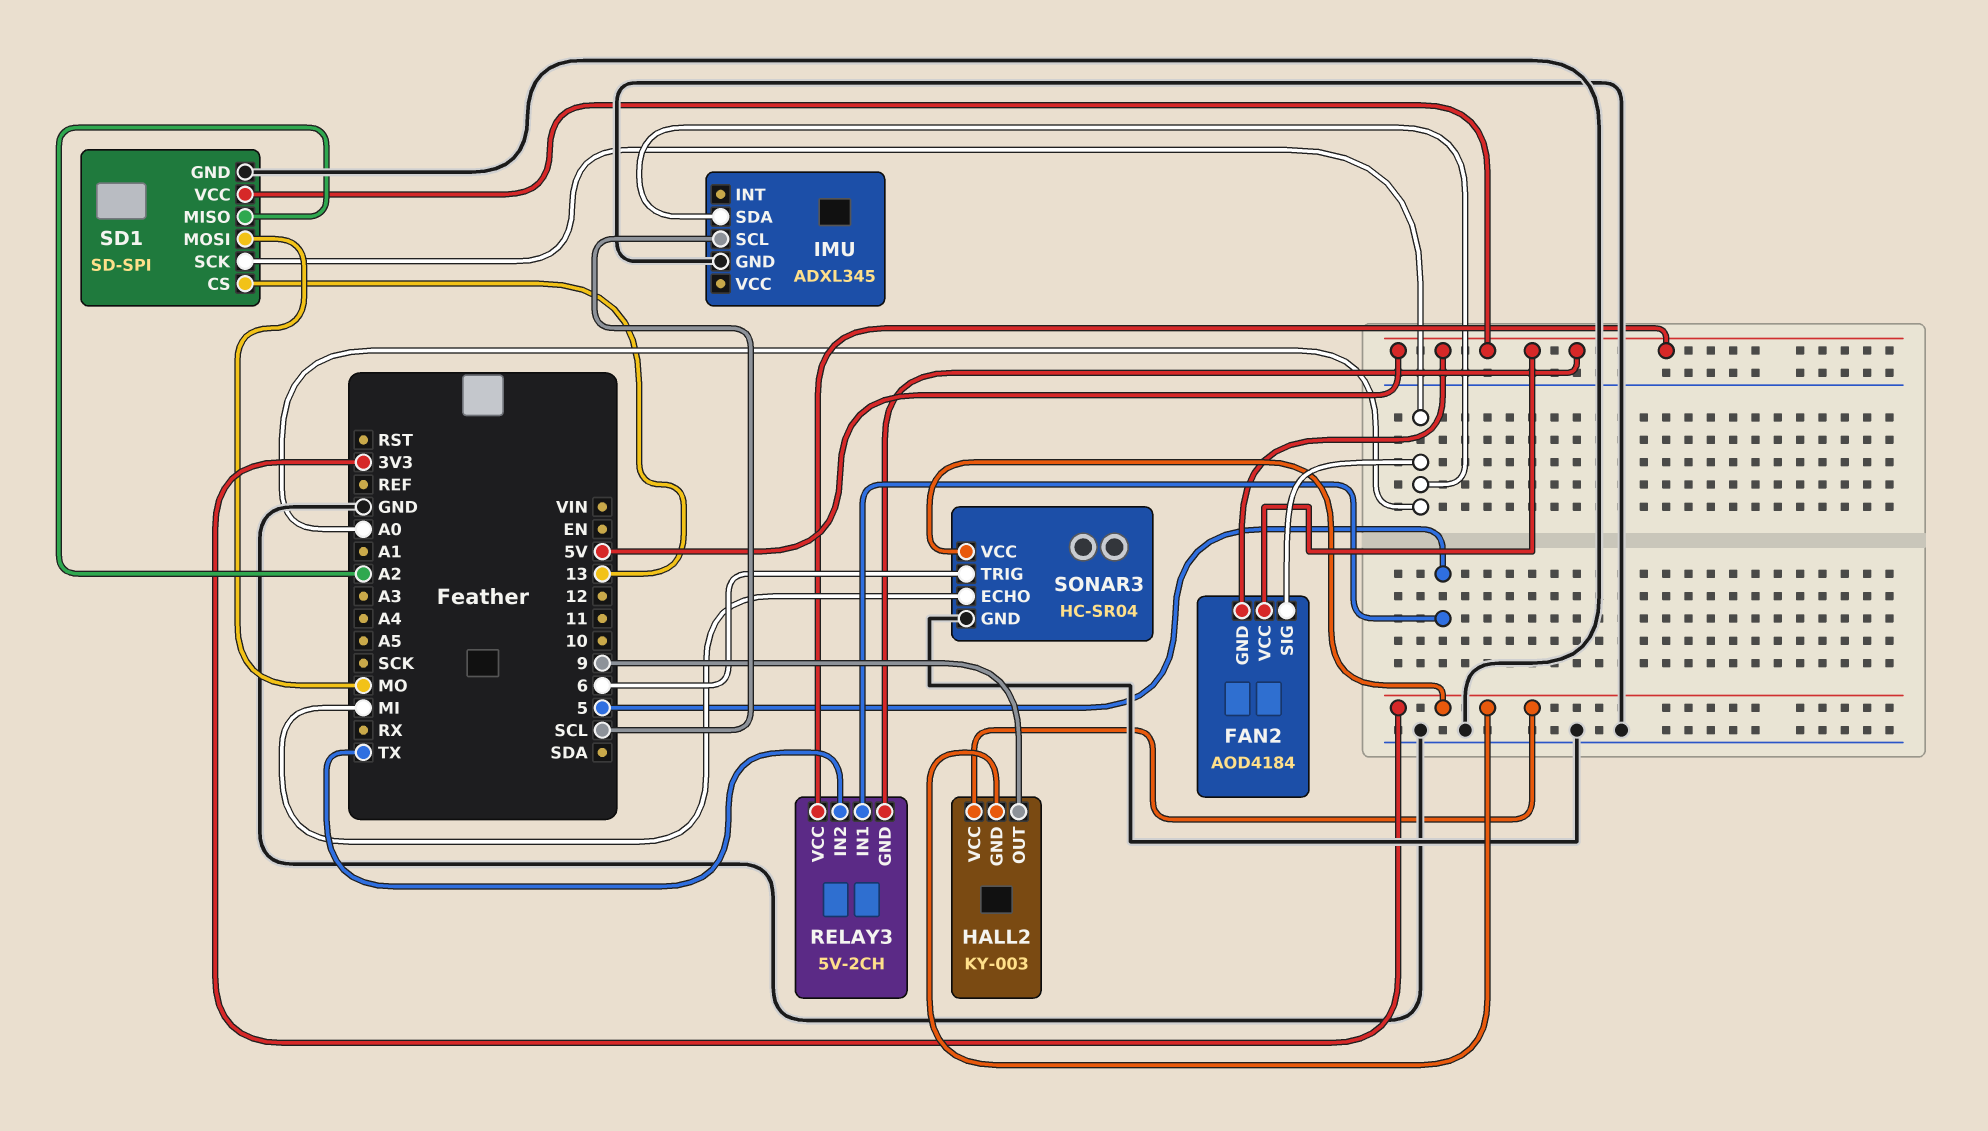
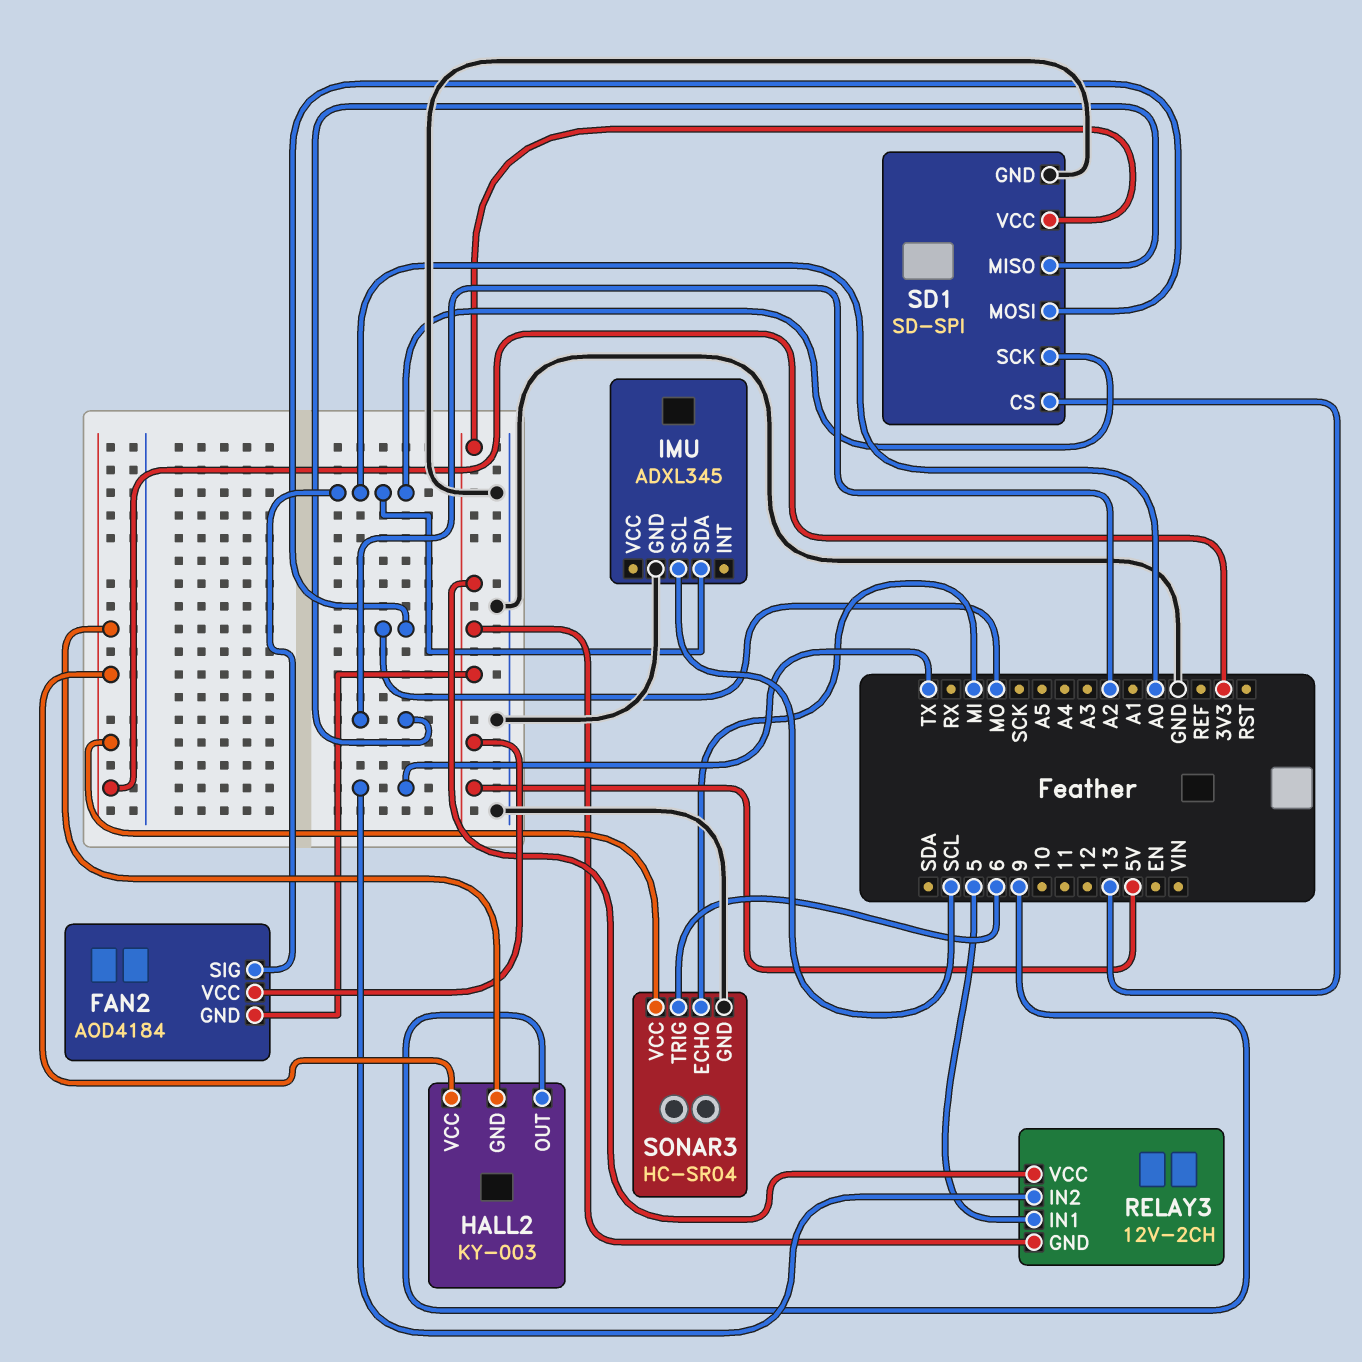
RELAY3: 5V-2CH -> 12V-2CH

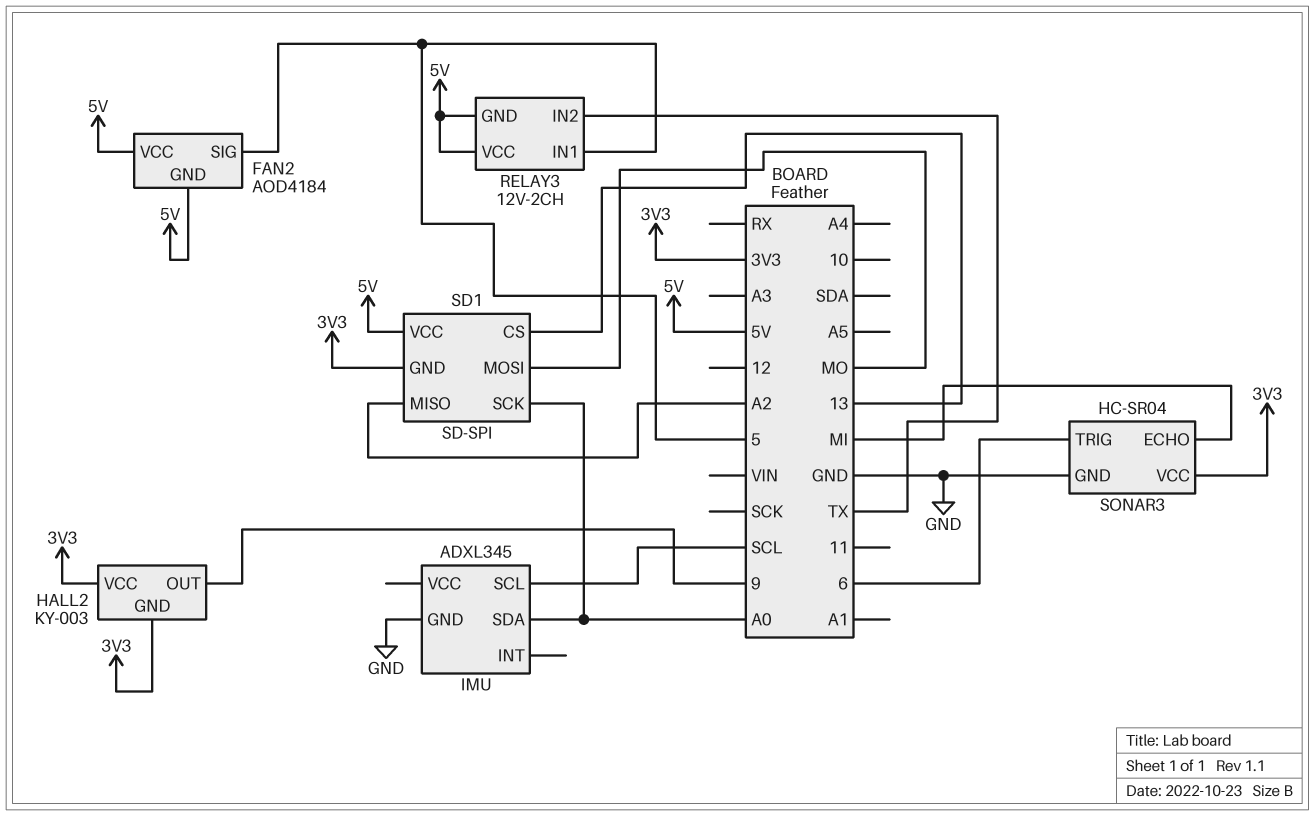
FAN2 pin SIG: A0 -> 5
SD1 pin GND: GND -> 3V3

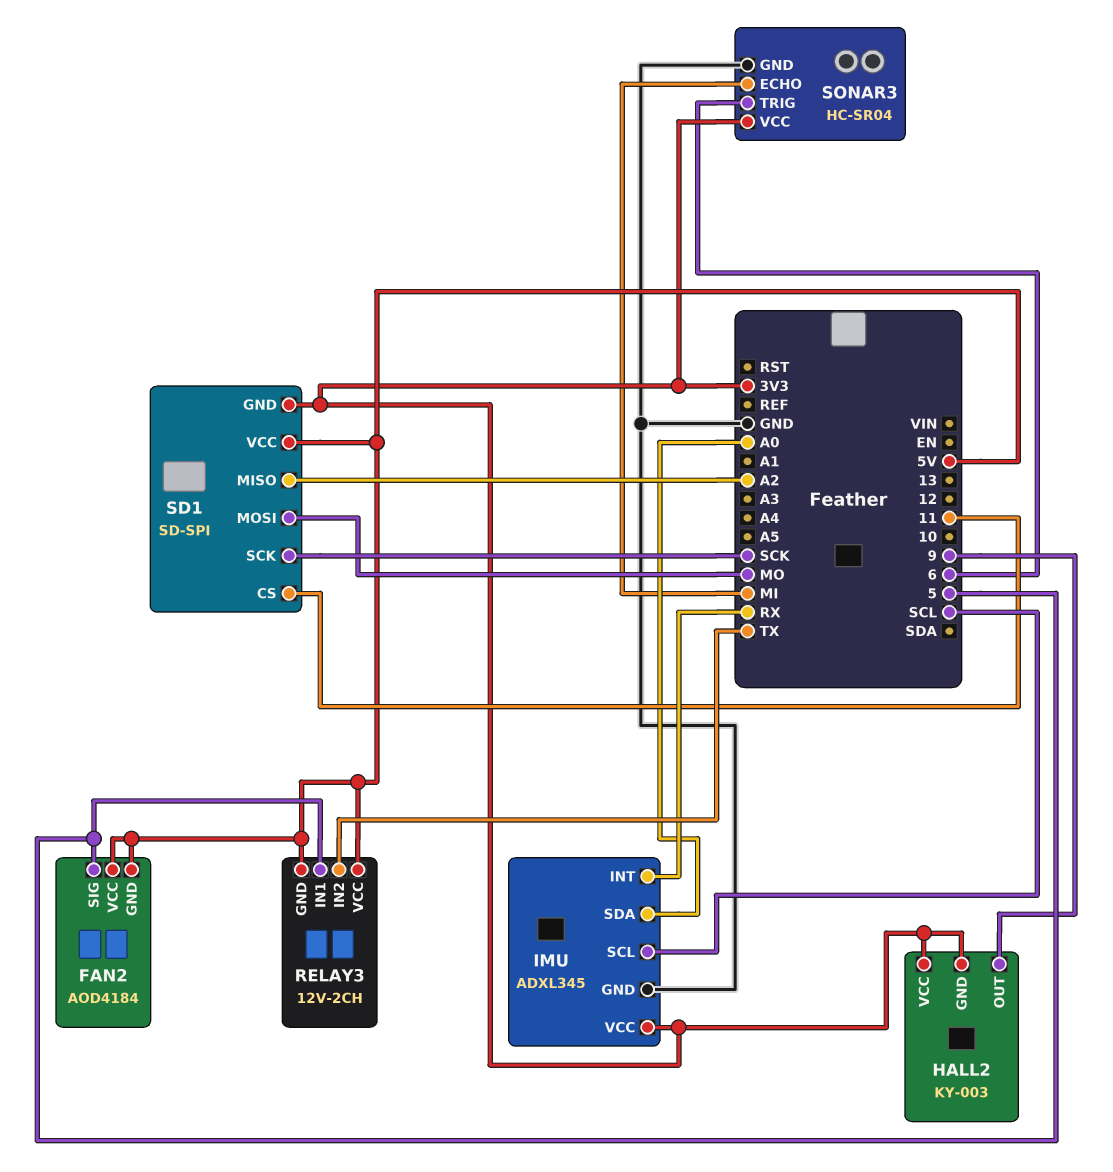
IMU pin INT: none -> RX
IMU pin VCC: none -> 3V3
SD1 pin CS: 13 -> 11
SD1 pin SCK: A0 -> SCK

